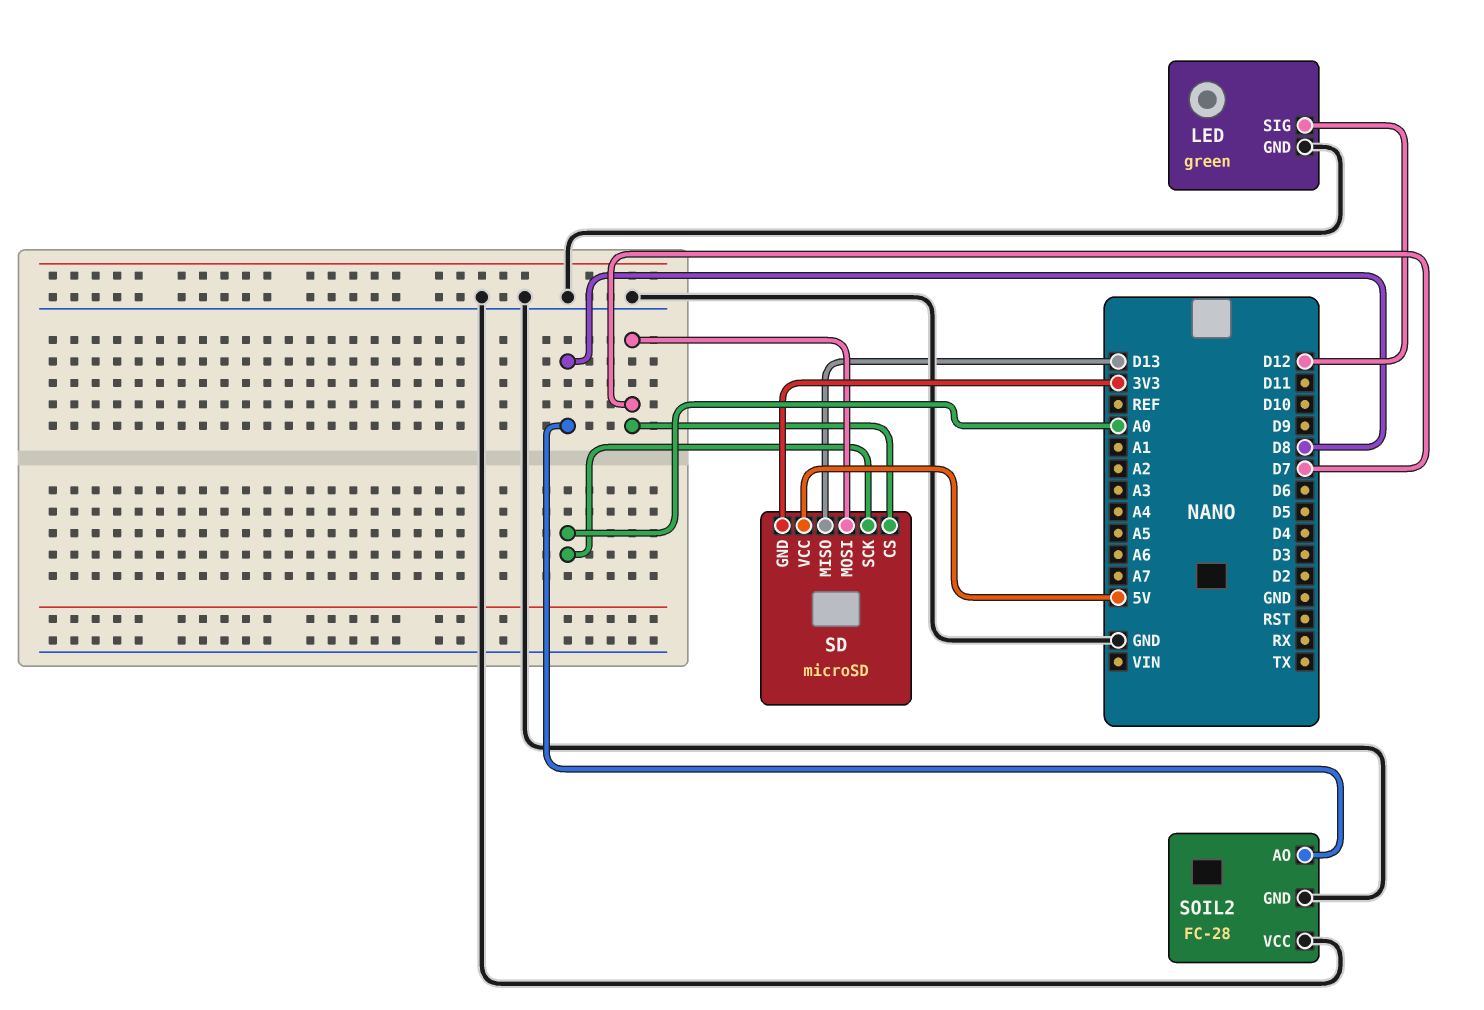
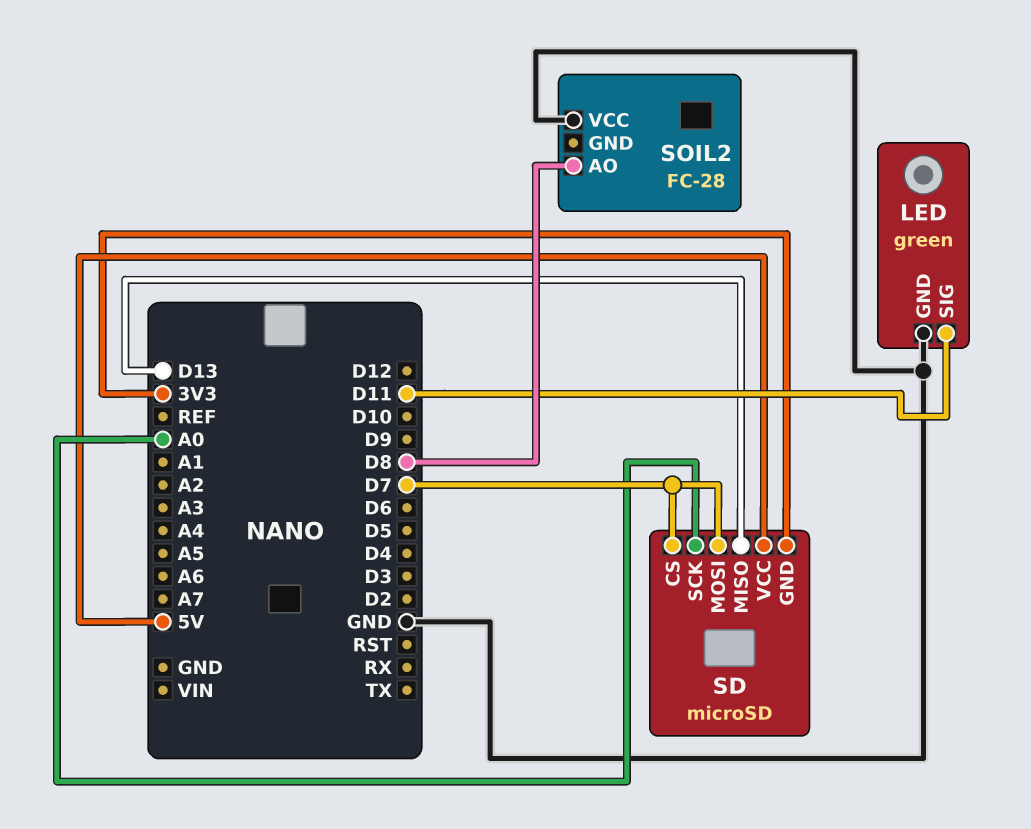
LED pin SIG: D12 -> D11
SOIL2 pin GND: GND -> none

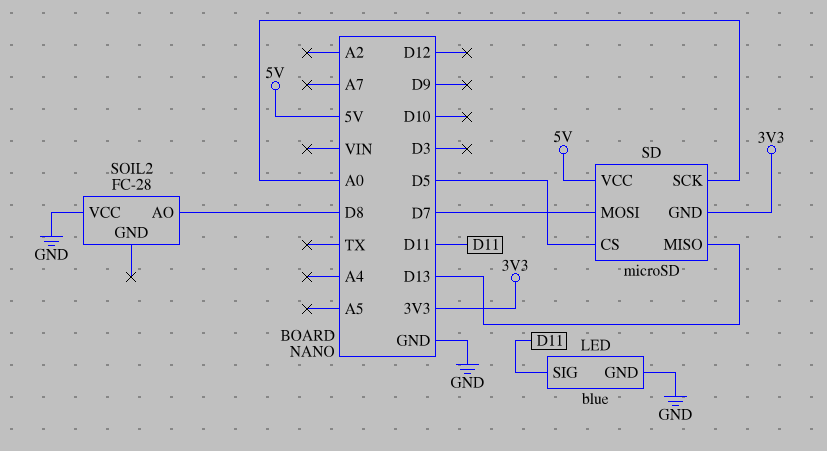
LED: green -> blue
SD pin CS: D7 -> D5

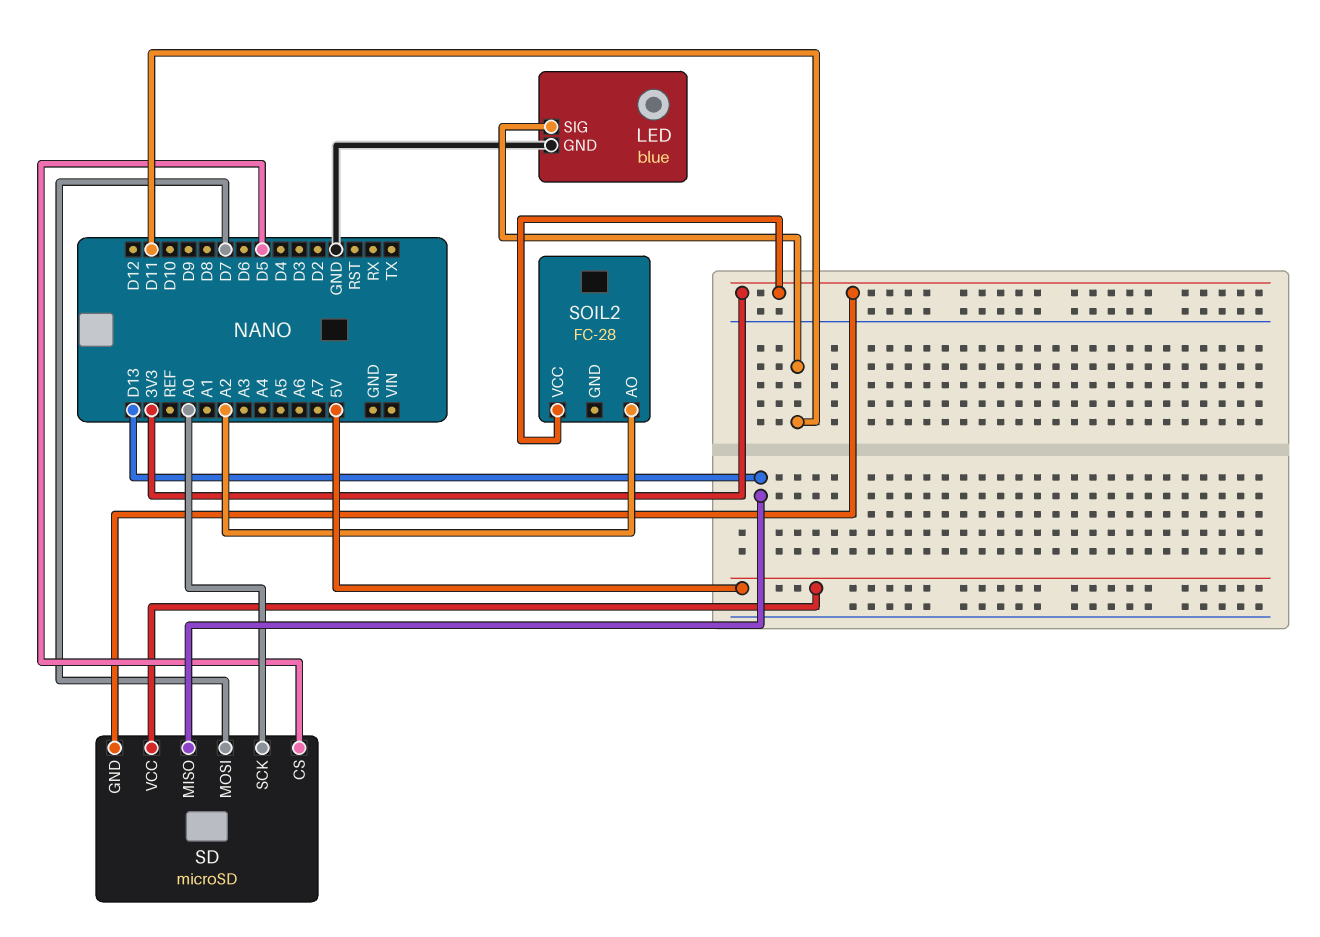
SOIL2 pin AO: D8 -> A2
SOIL2 pin VCC: GND -> 3V3

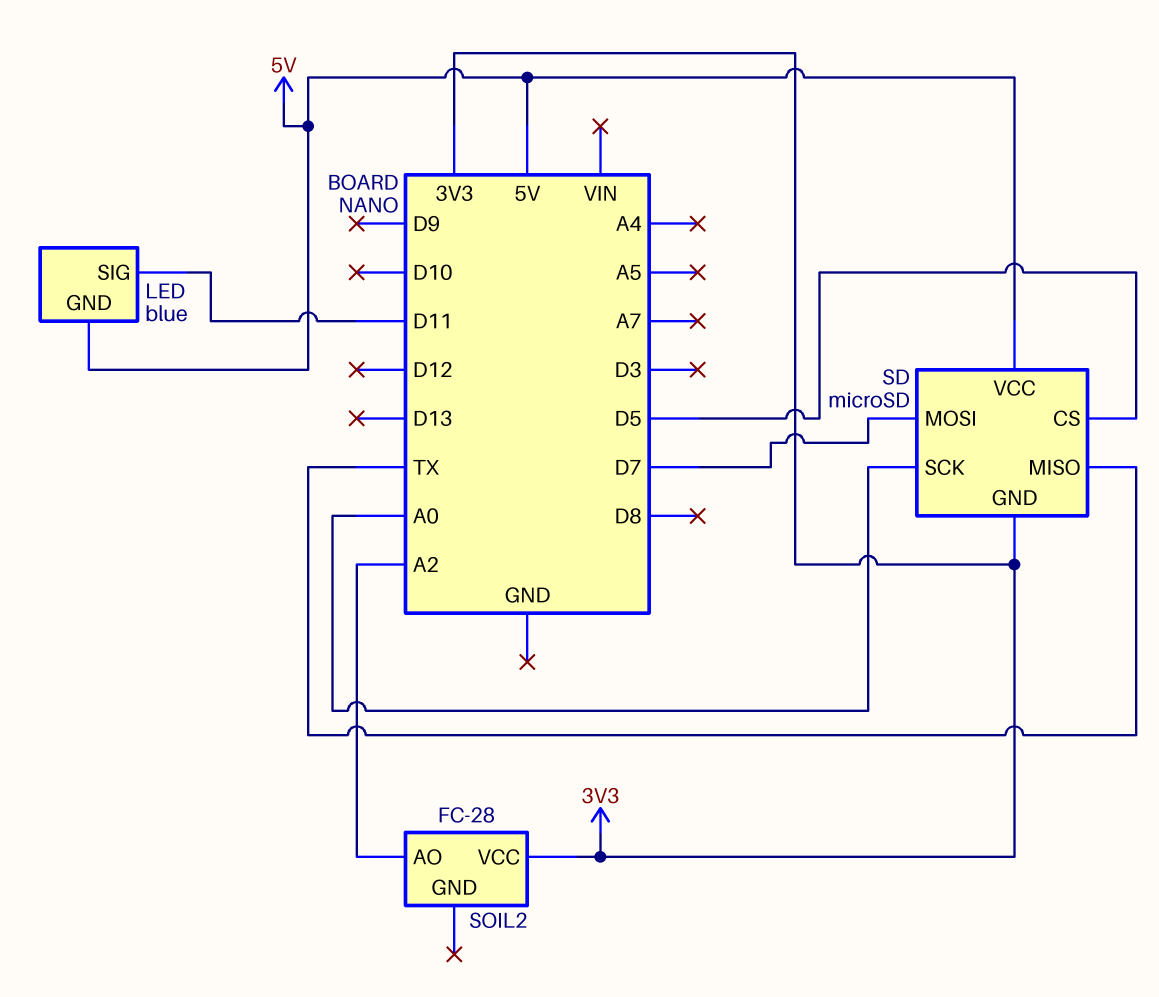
LED pin GND: GND -> 5V
SD pin MISO: D13 -> TX

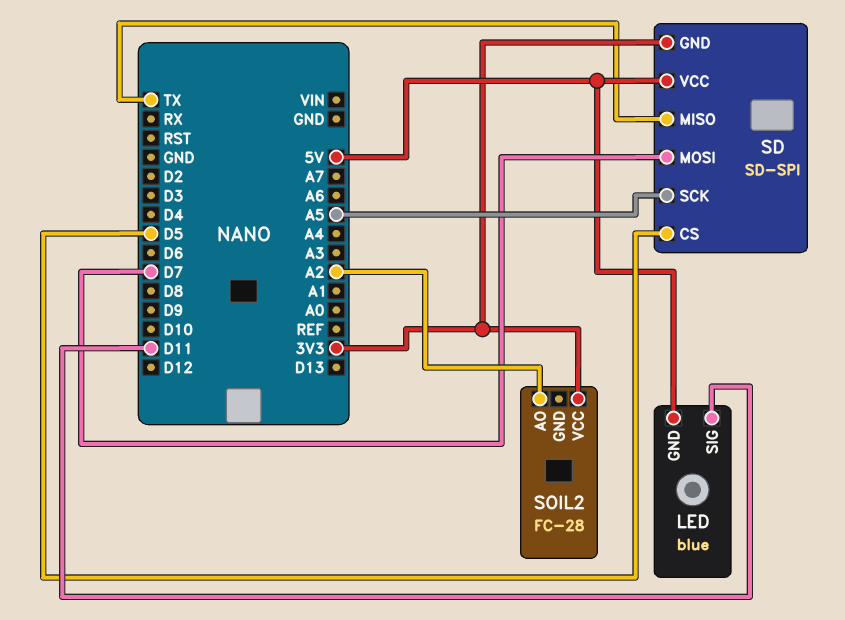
SD: microSD -> SD-SPI
SD pin SCK: A0 -> A5

